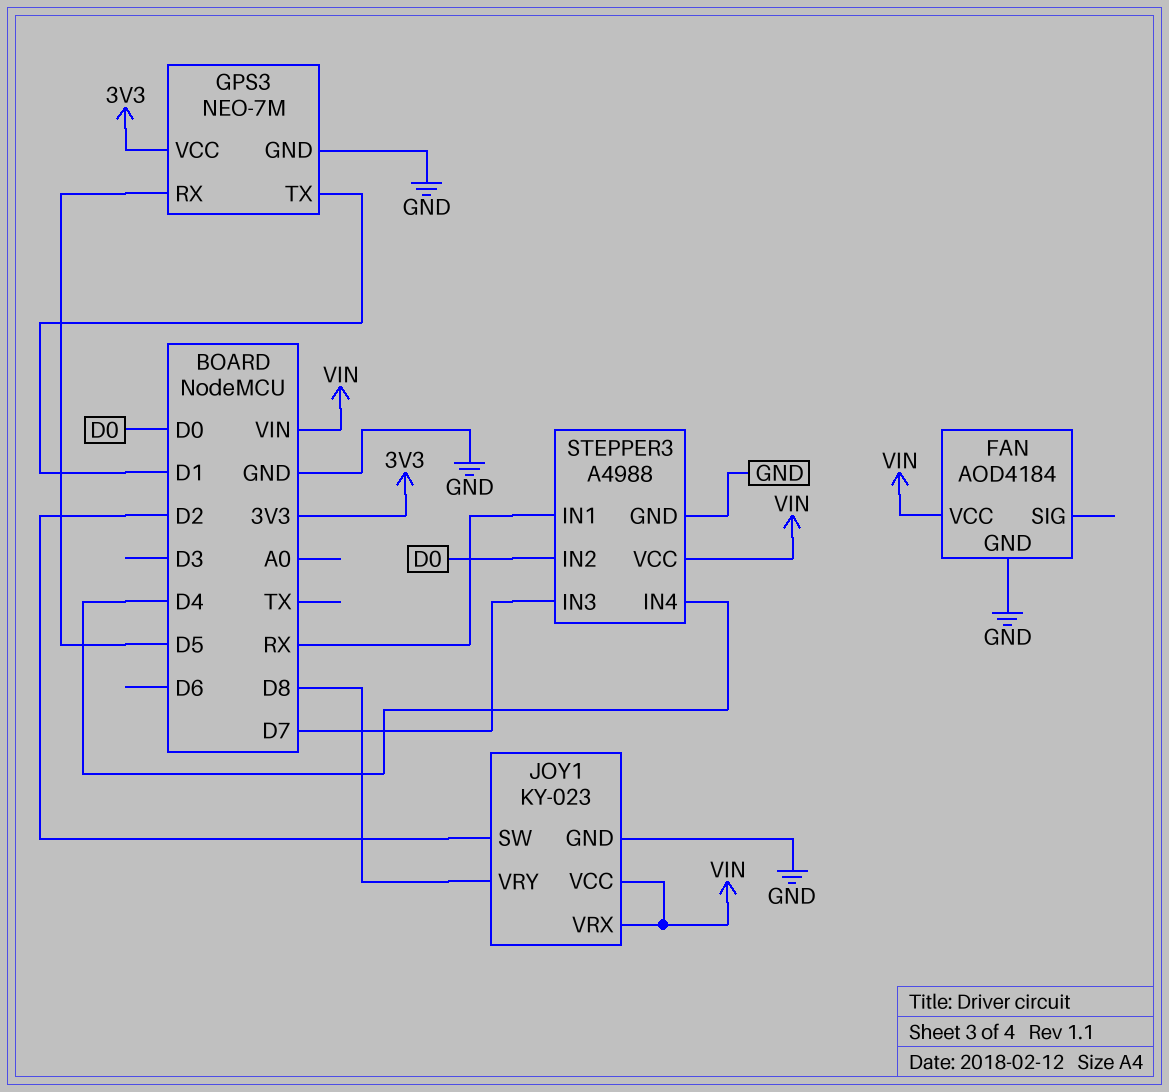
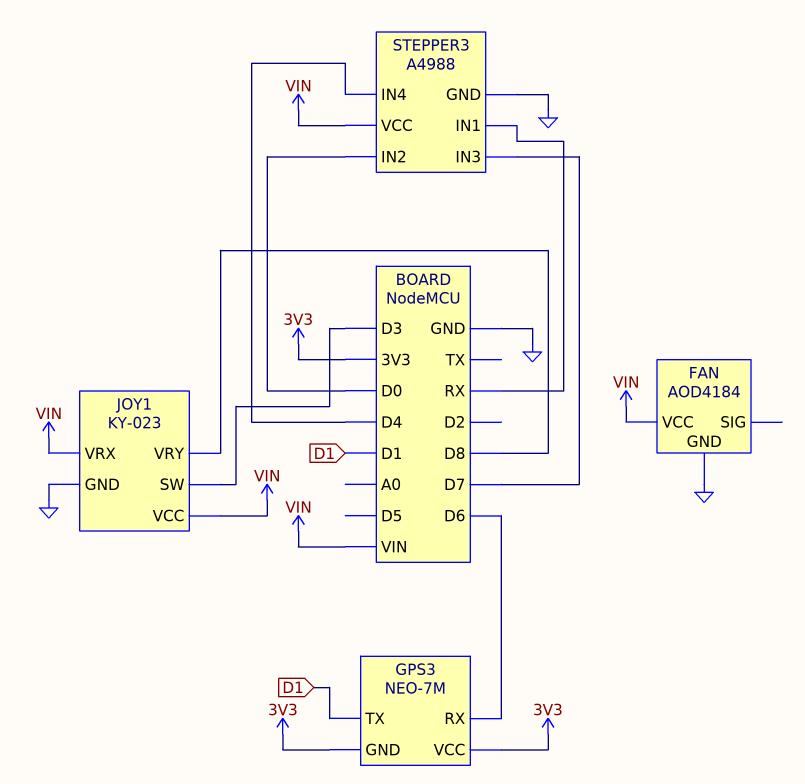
GPS3 pin GND: GND -> 3V3
GPS3 pin RX: D5 -> D6
JOY1 pin SW: D2 -> D3

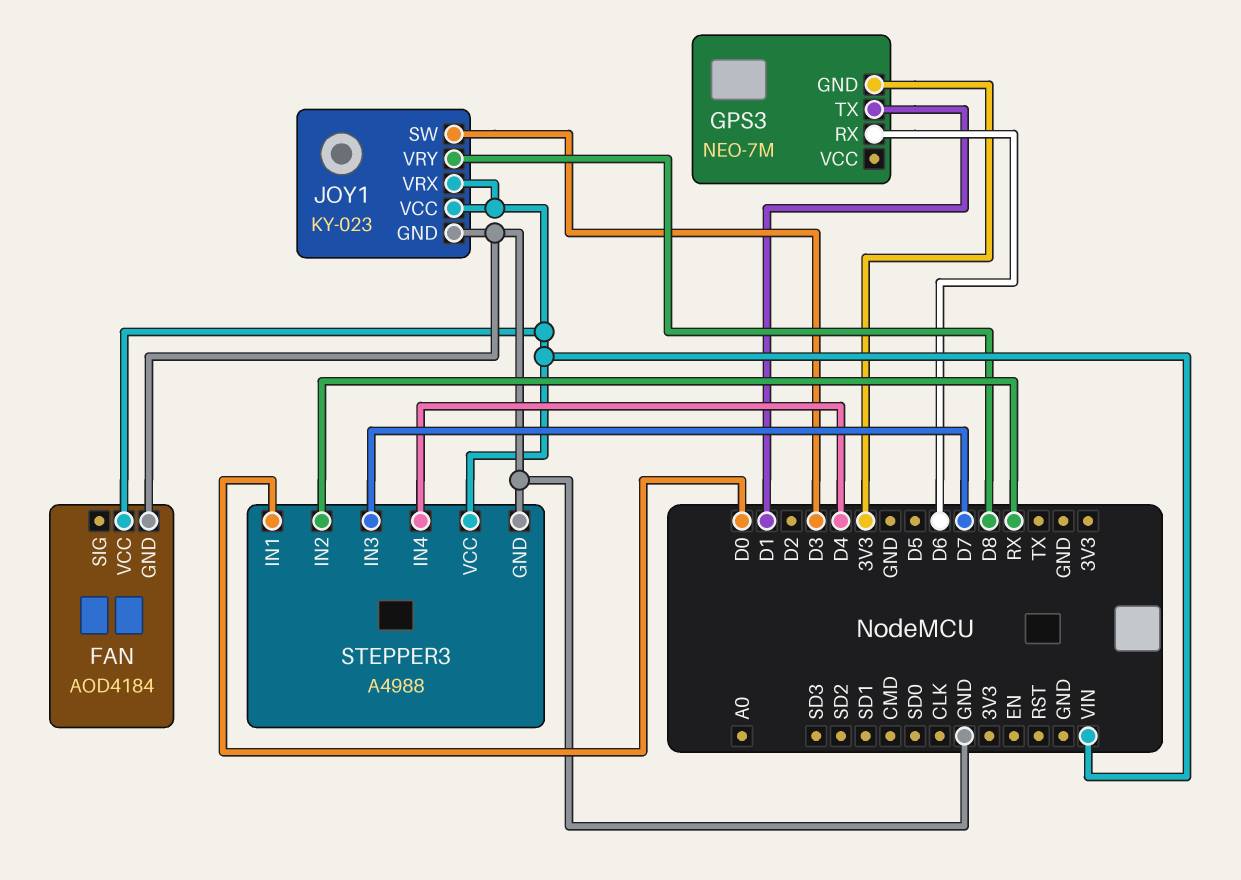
GPS3 pin VCC: 3V3 -> none
STEPPER3 pin IN1: RX -> D0
STEPPER3 pin IN2: D0 -> RX

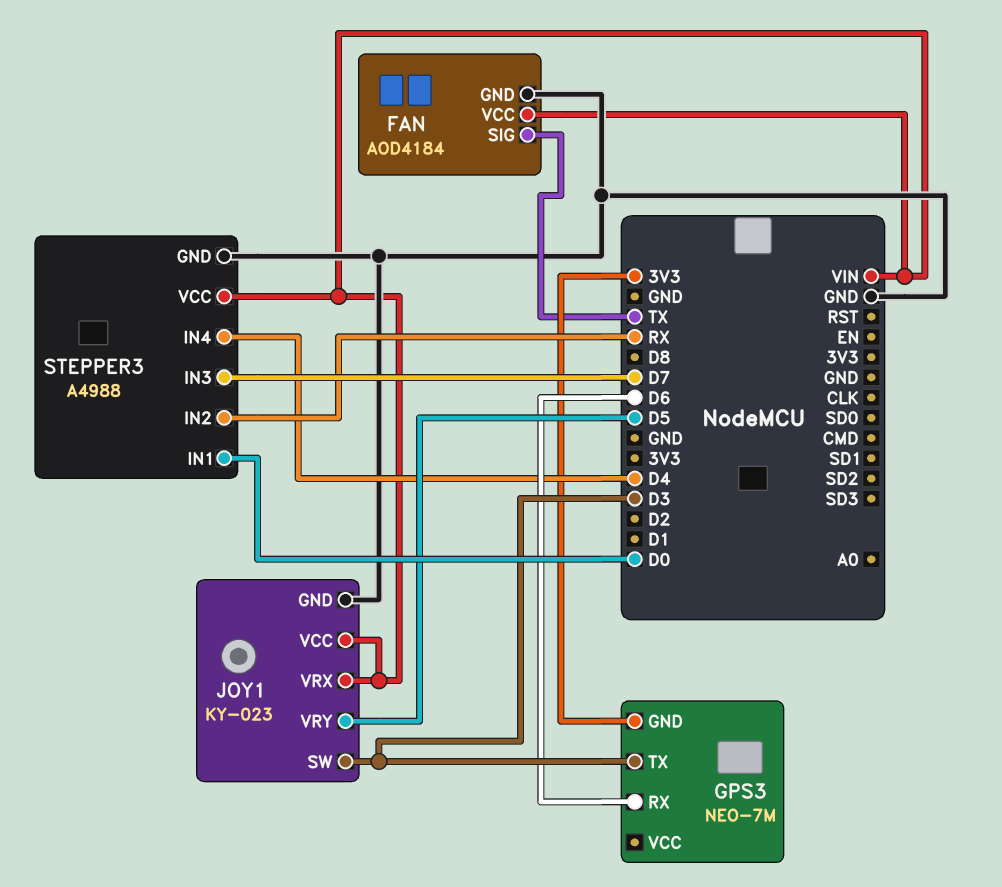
FAN pin SIG: none -> TX
GPS3 pin TX: D1 -> D3
JOY1 pin VRY: D8 -> D5

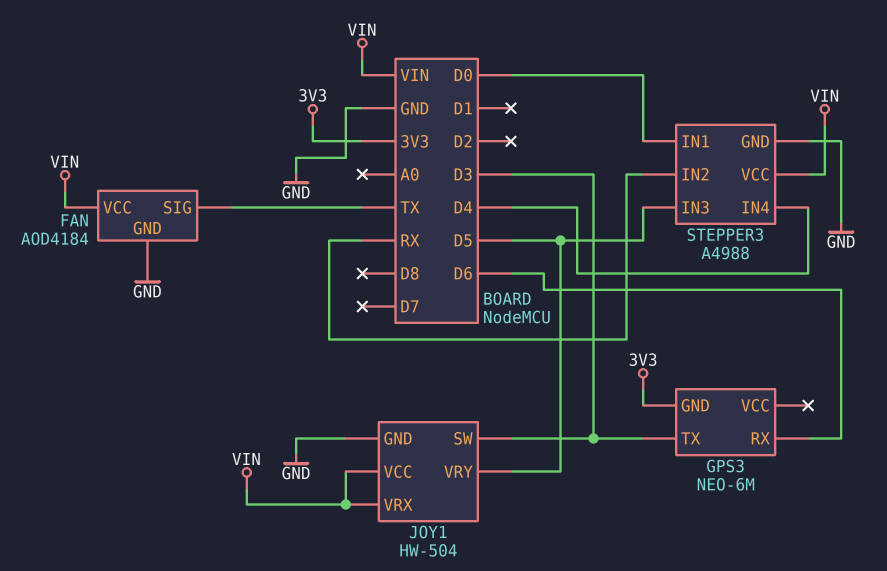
GPS3: NEO-7M -> NEO-6M
JOY1: KY-023 -> HW-504
STEPPER3 pin IN3: D7 -> D5

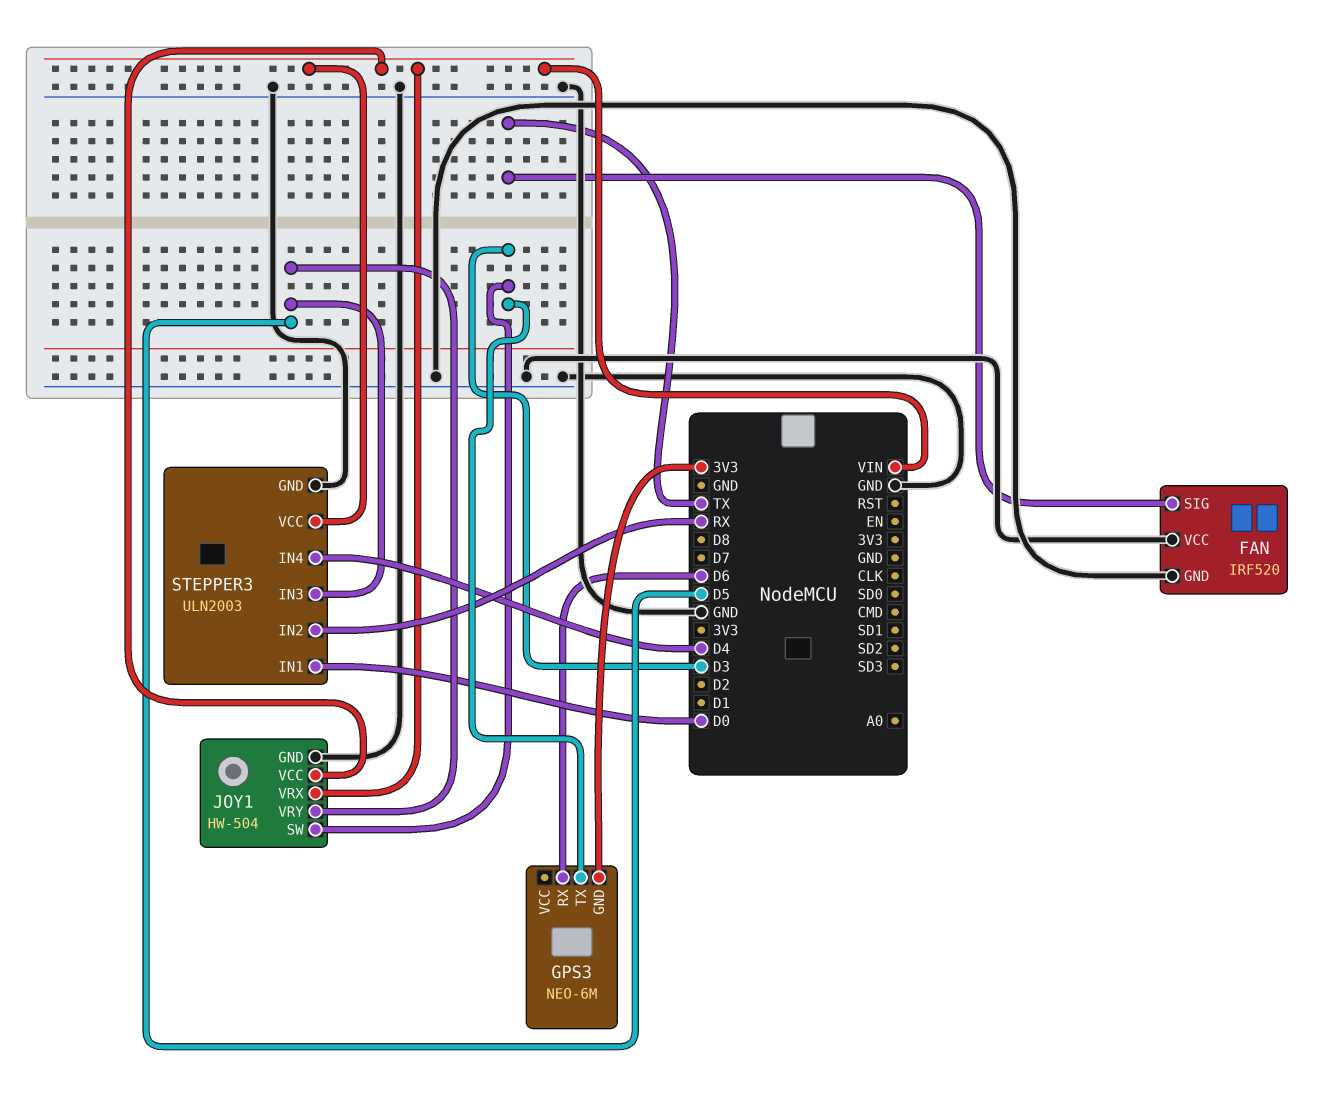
FAN: AOD4184 -> IRF520
FAN pin VCC: VIN -> GND
STEPPER3: A4988 -> ULN2003

